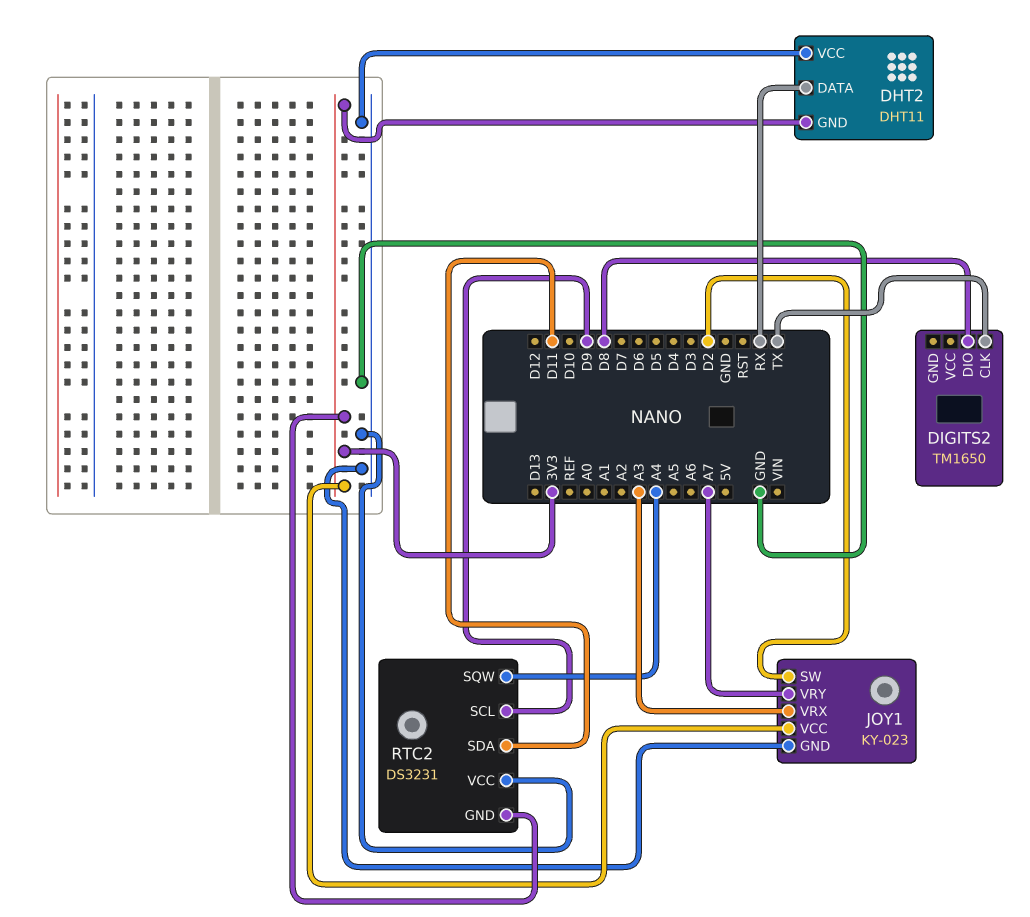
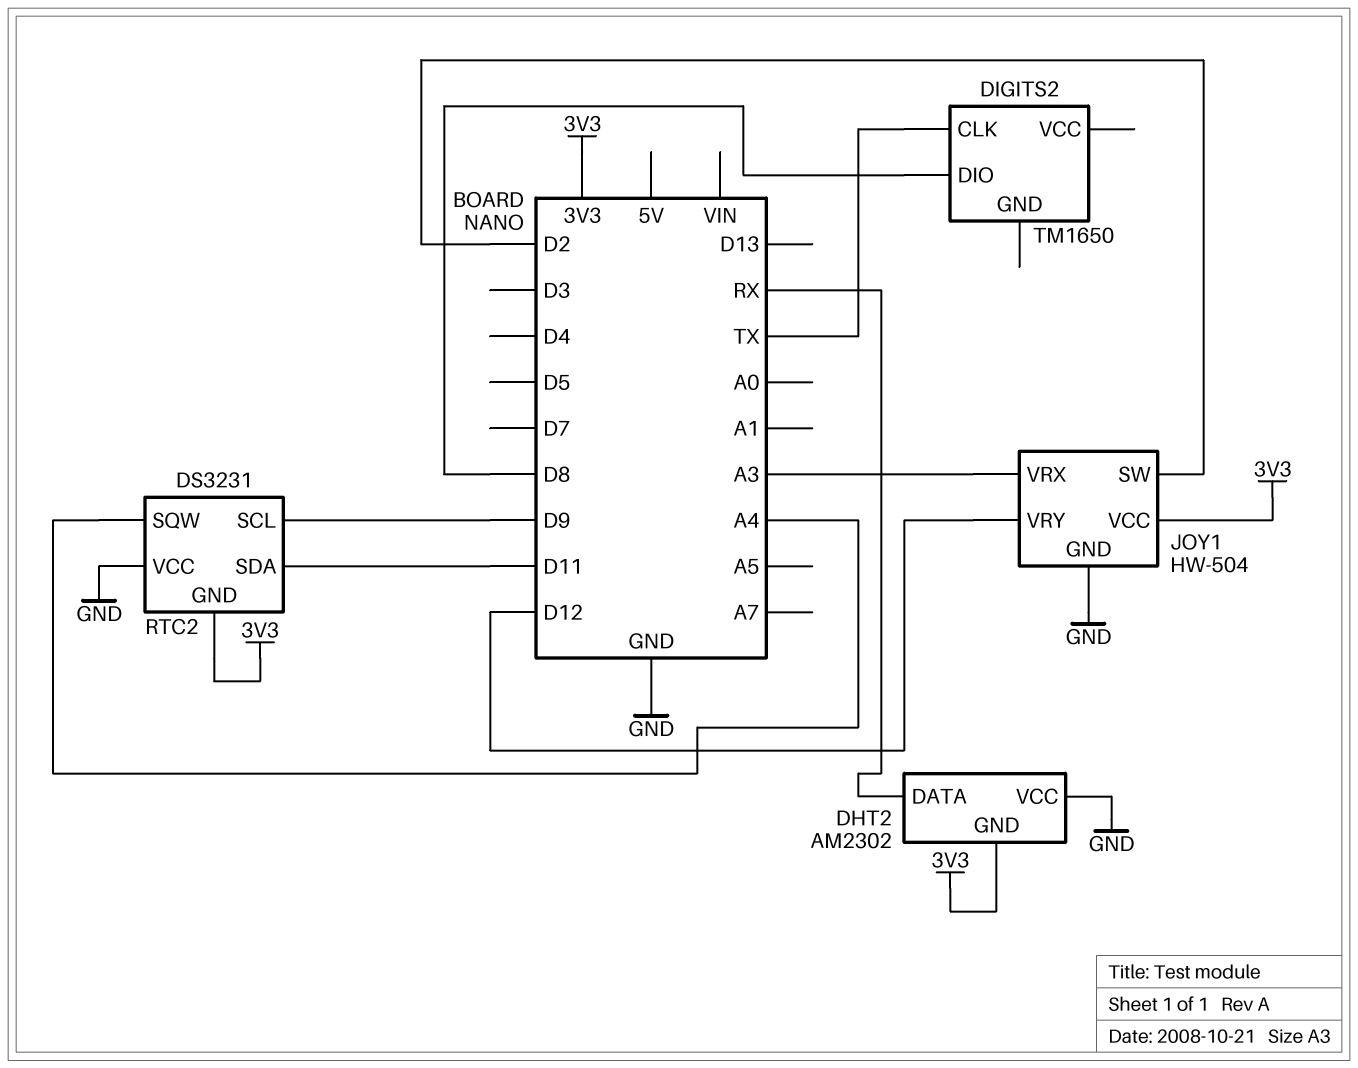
DHT2: DHT11 -> AM2302
JOY1: KY-023 -> HW-504
JOY1 pin VRY: A7 -> D12

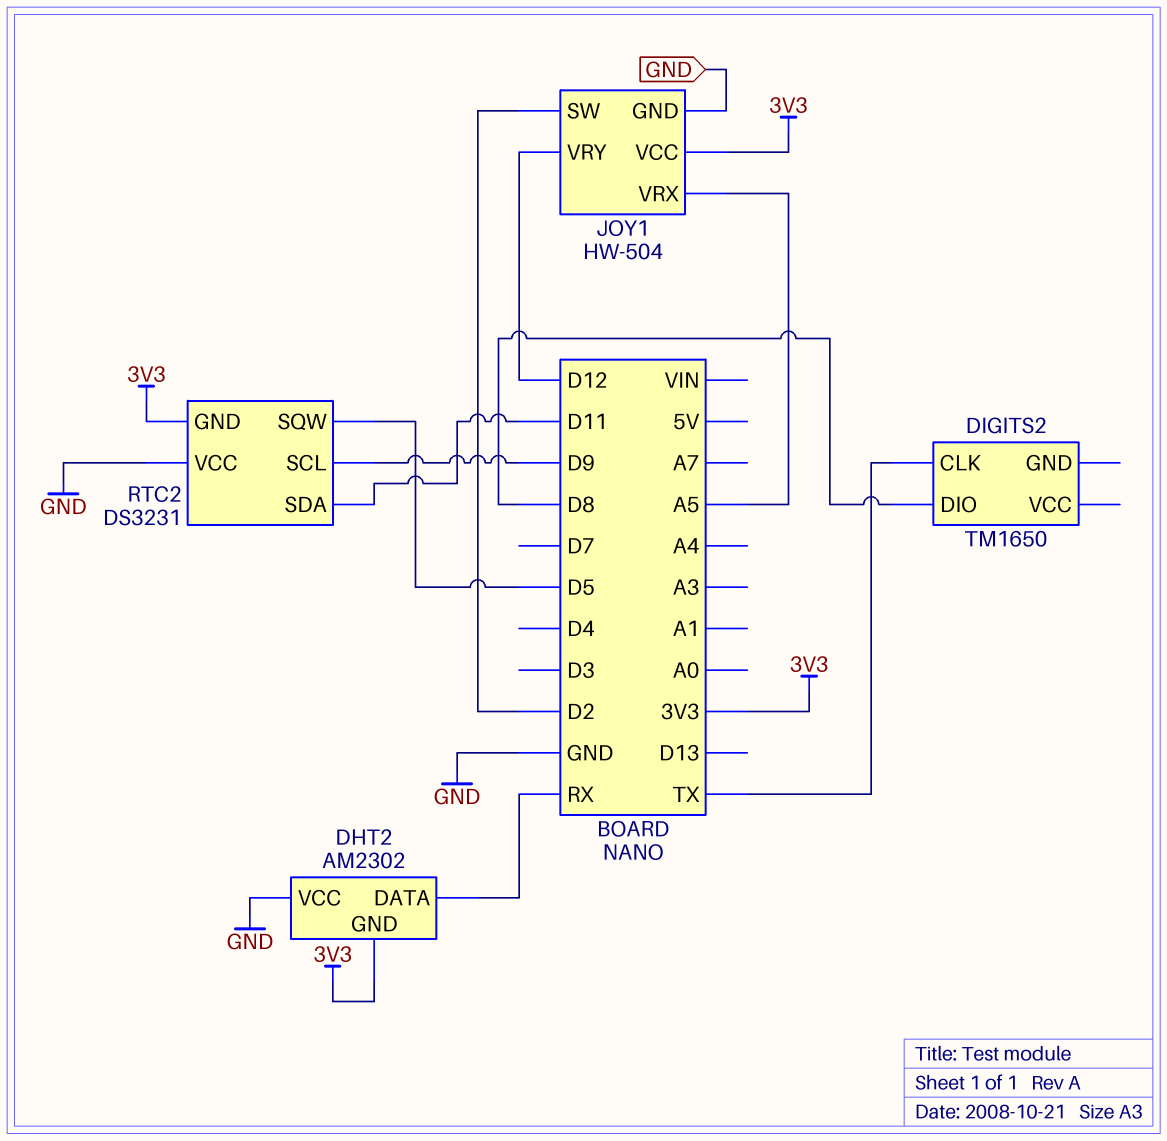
JOY1 pin VRX: A3 -> A5
RTC2 pin SQW: A4 -> D5

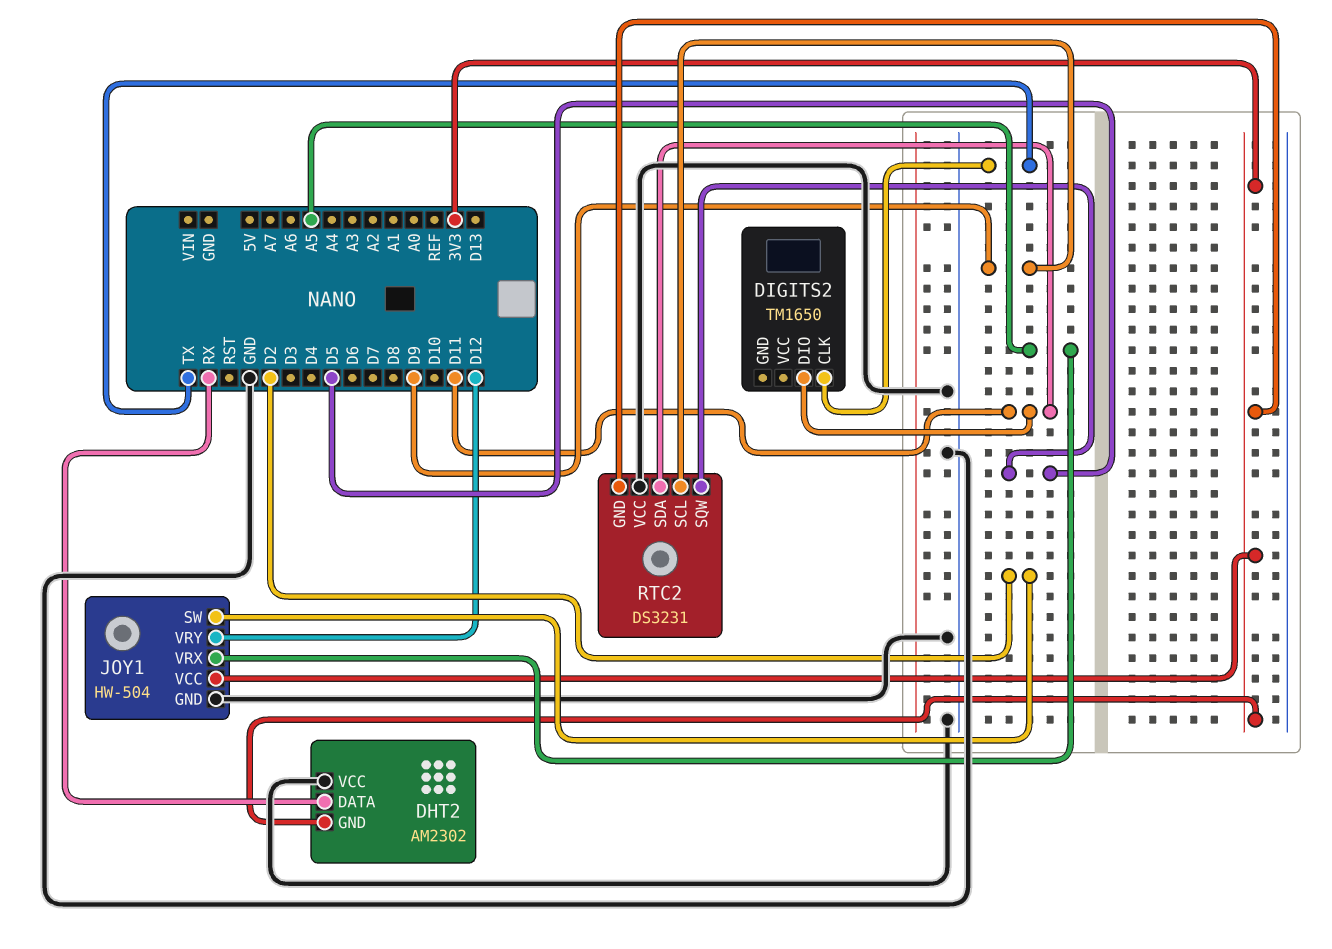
DIGITS2 pin DIO: D8 -> D11

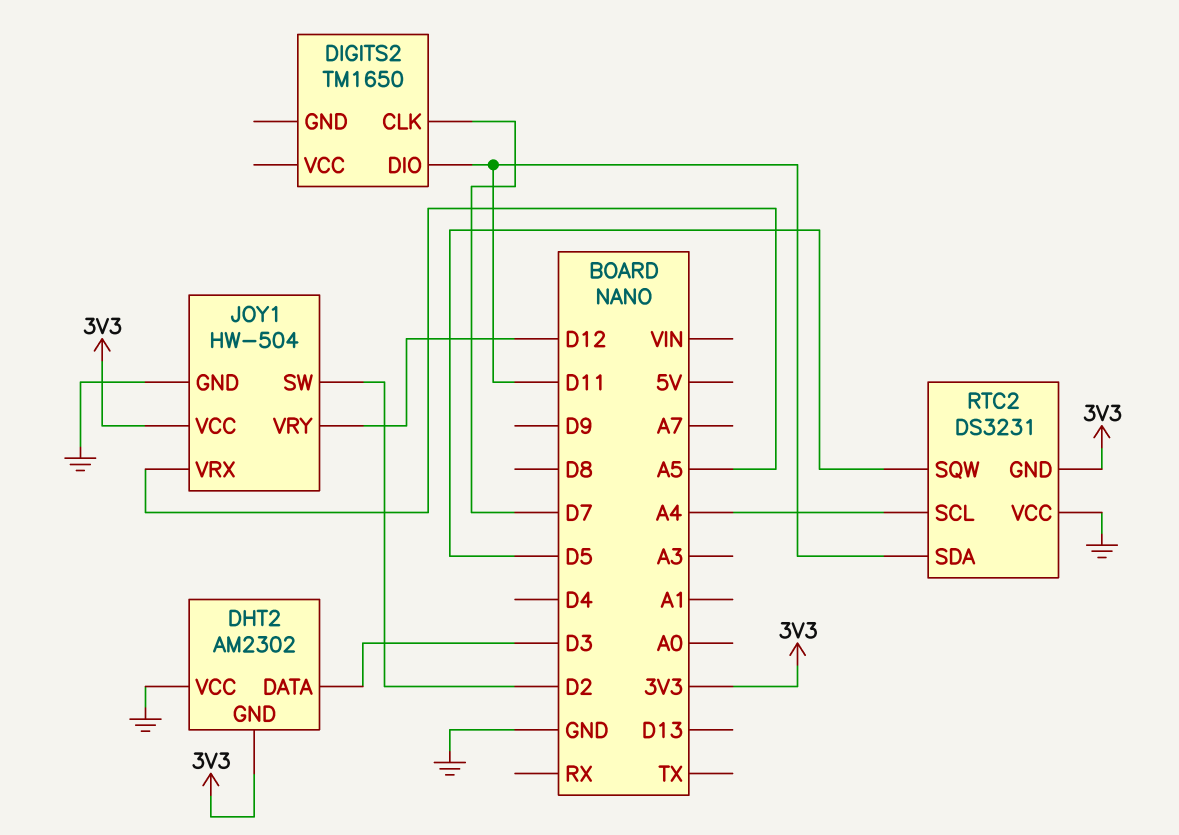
DHT2 pin DATA: RX -> D3
DIGITS2 pin CLK: TX -> D7
RTC2 pin SCL: D9 -> A4

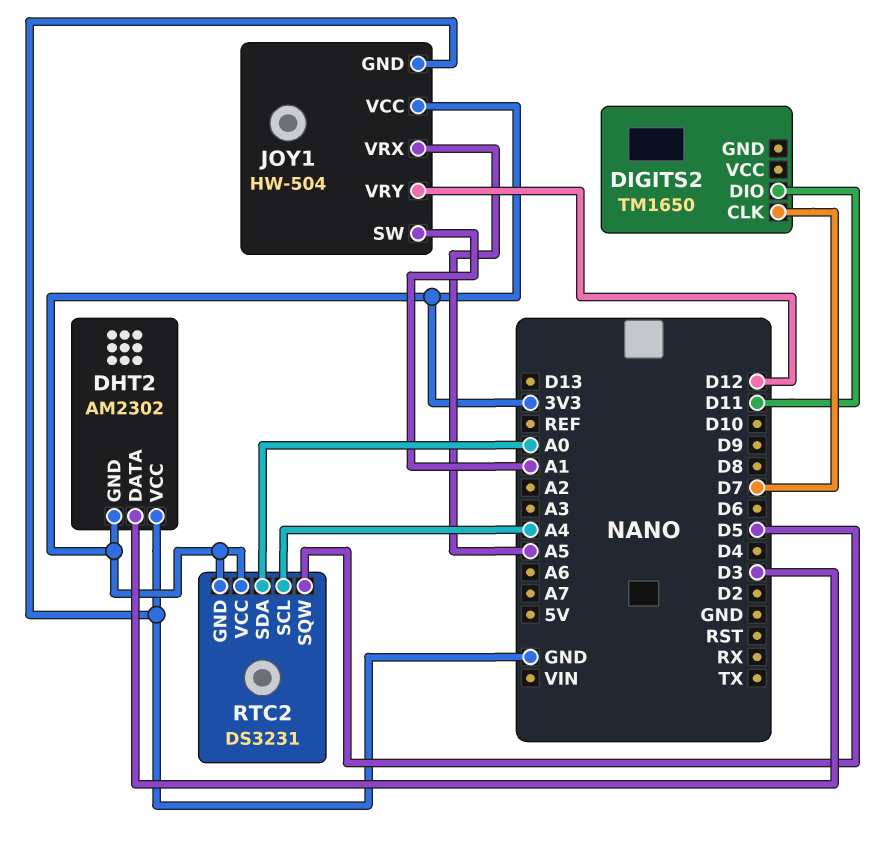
JOY1 pin SW: D2 -> A1
RTC2 pin SDA: D11 -> A0
RTC2 pin VCC: GND -> 3V3

